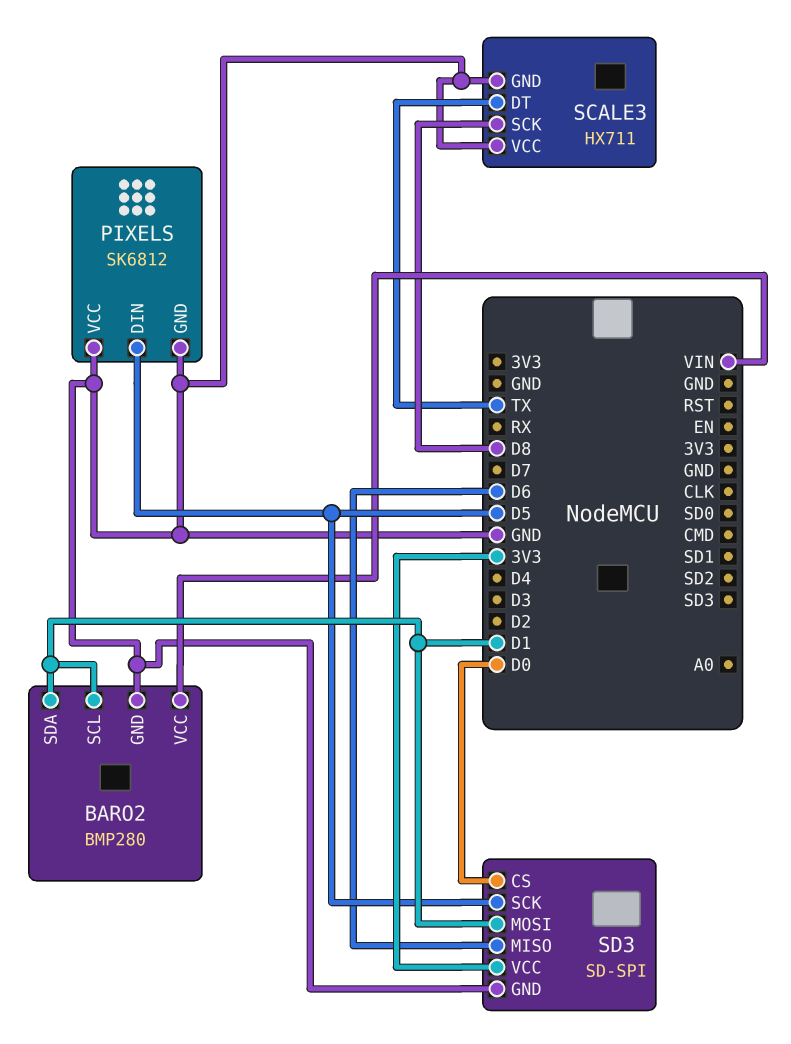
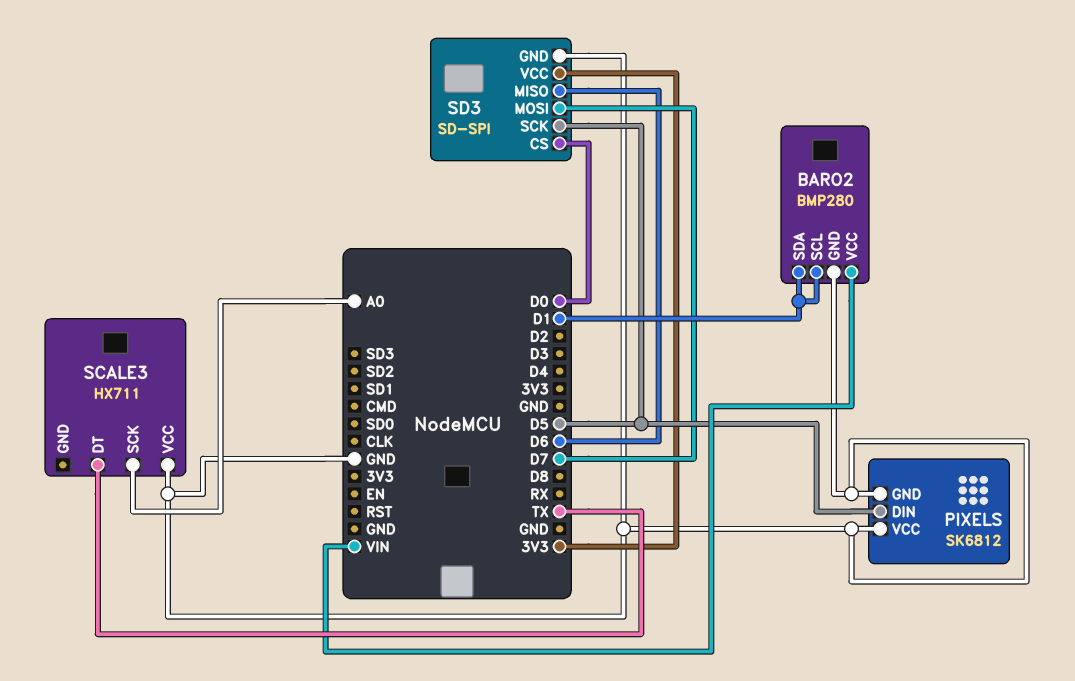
SCALE3 pin GND: GND -> none
SCALE3 pin SCK: D8 -> A0
SD3 pin MOSI: D1 -> D7

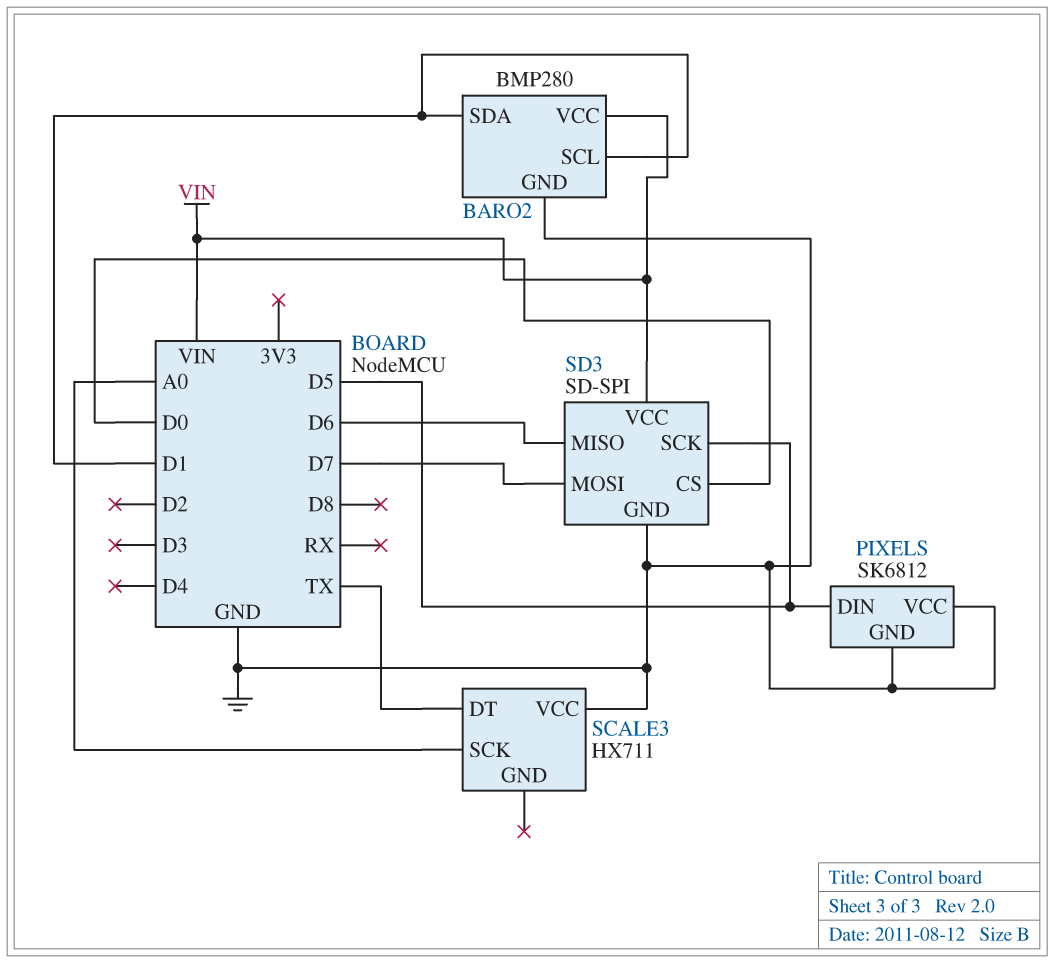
SD3 pin VCC: 3V3 -> VIN

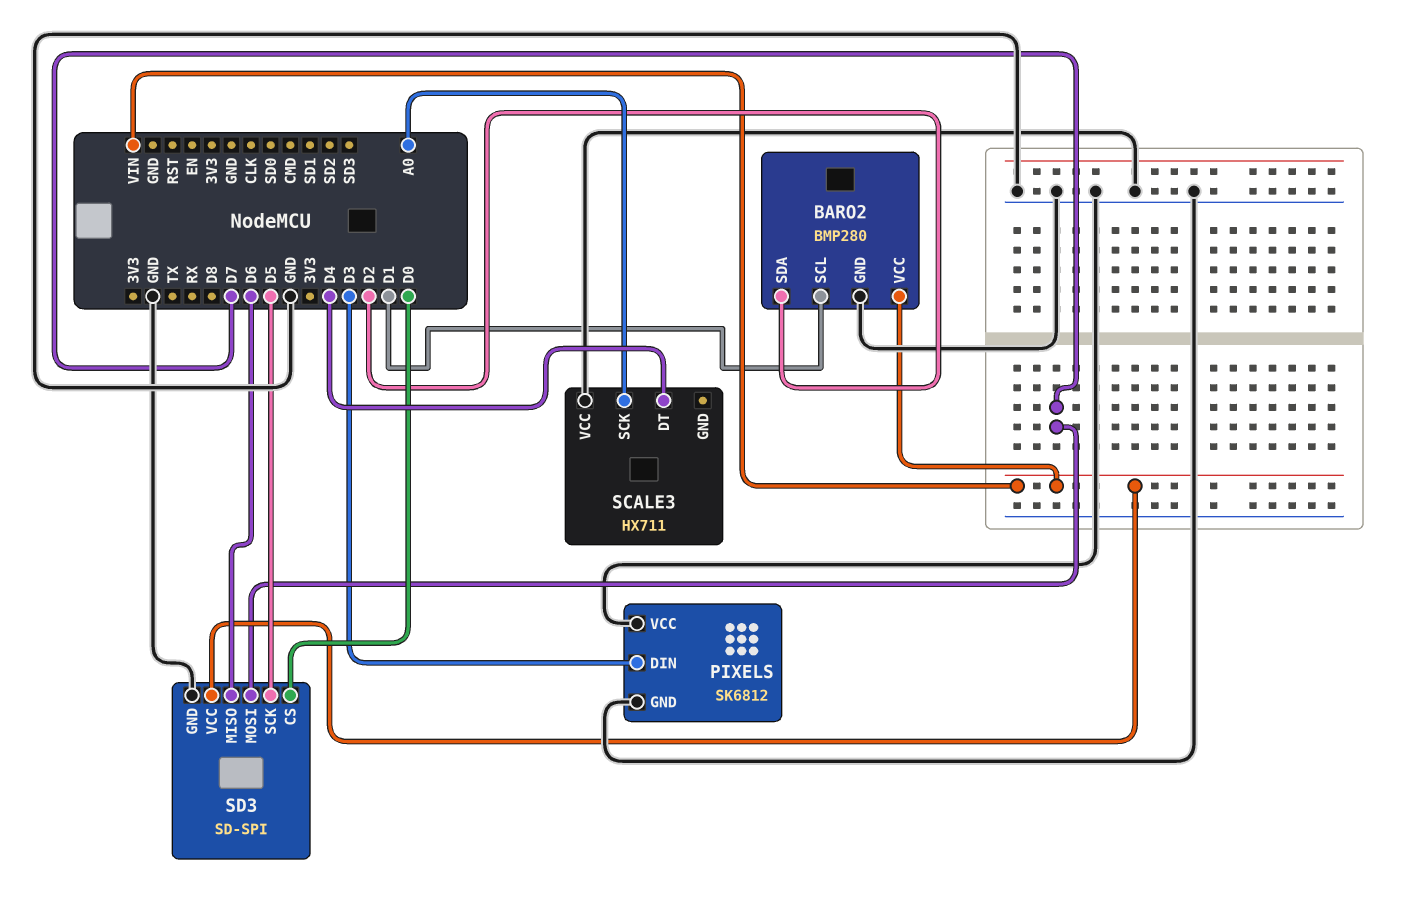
BARO2 pin SDA: D1 -> D2
PIXELS pin DIN: D5 -> D3
SCALE3 pin DT: TX -> D4

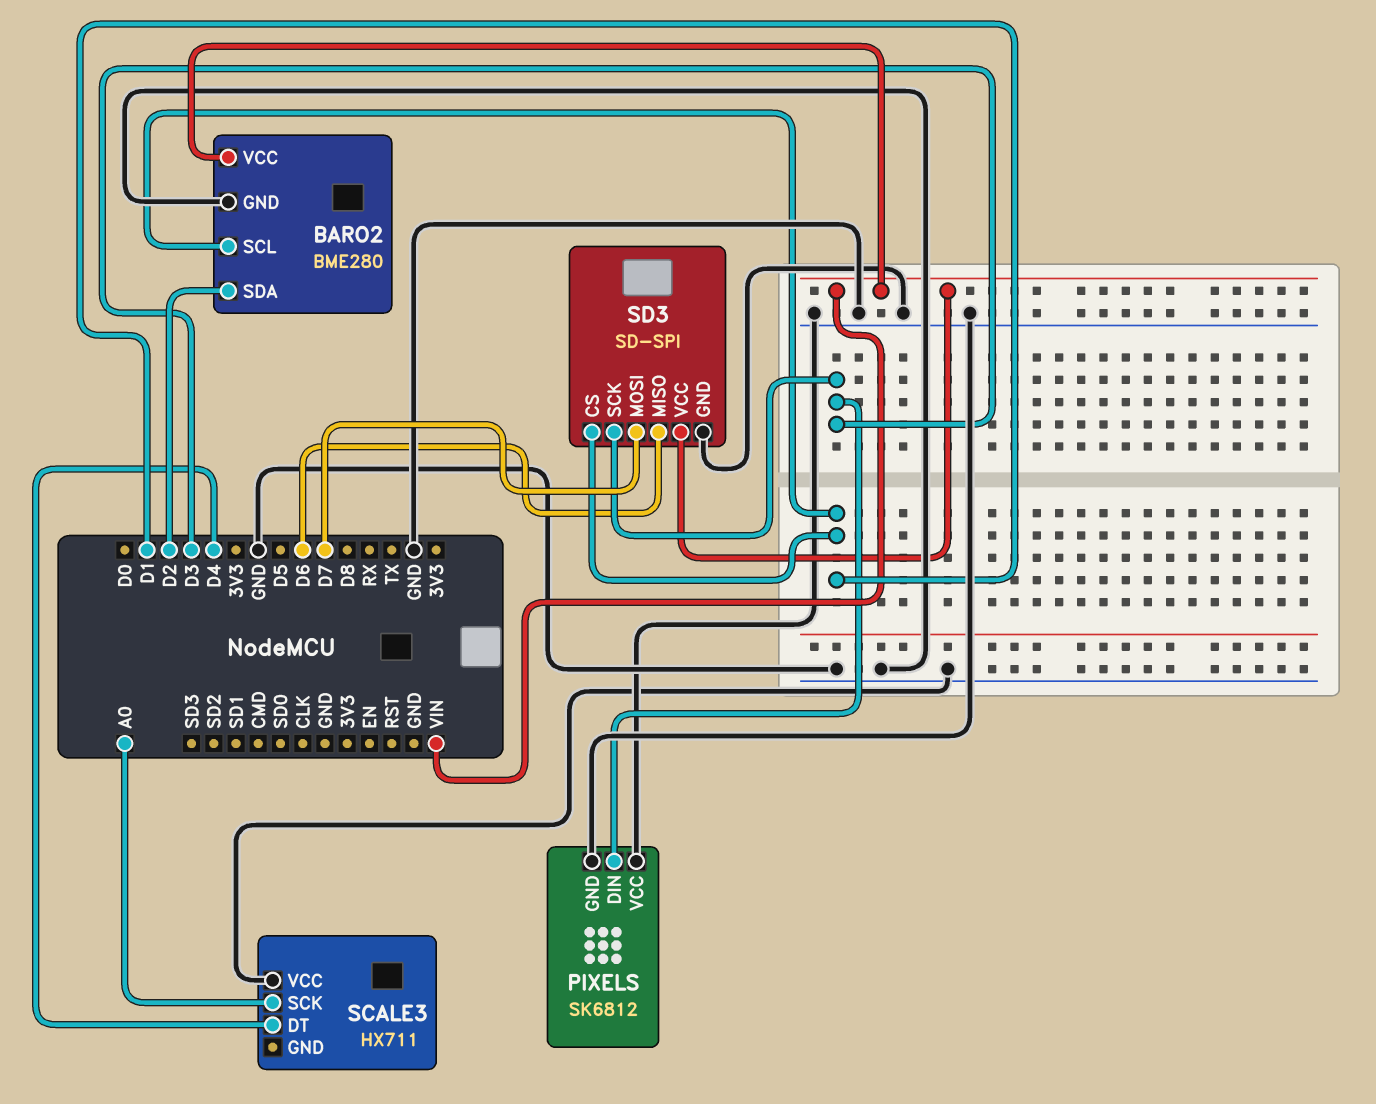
BARO2: BMP280 -> BME280
SD3 pin CS: D0 -> D1
SD3 pin SCK: D5 -> D3

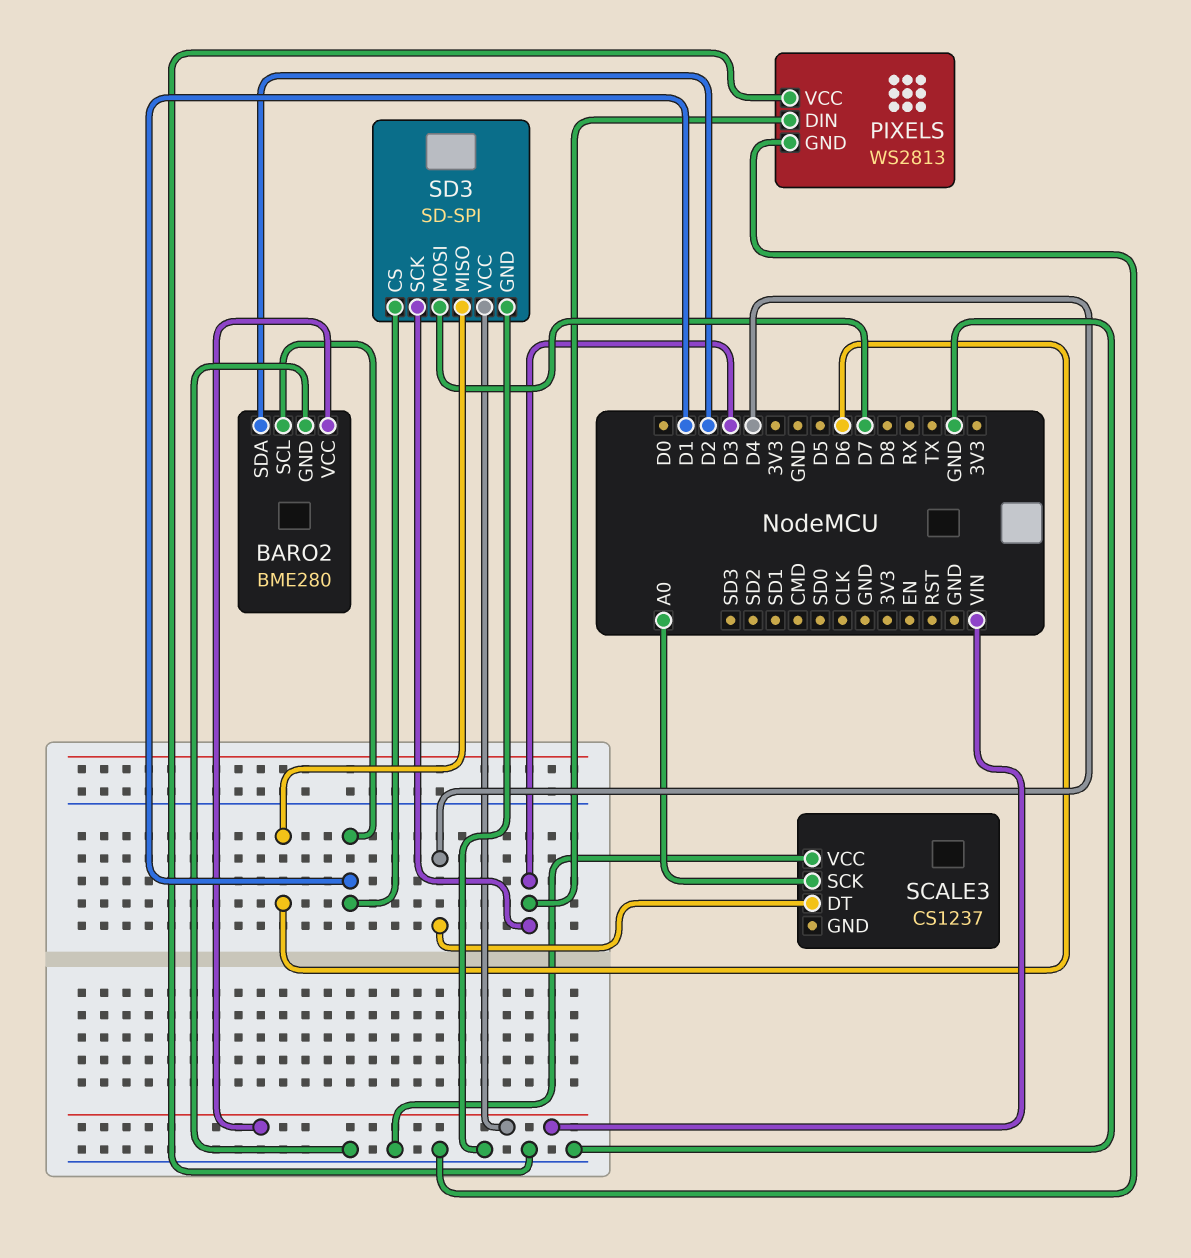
PIXELS: SK6812 -> WS2813
SCALE3: HX711 -> CS1237

